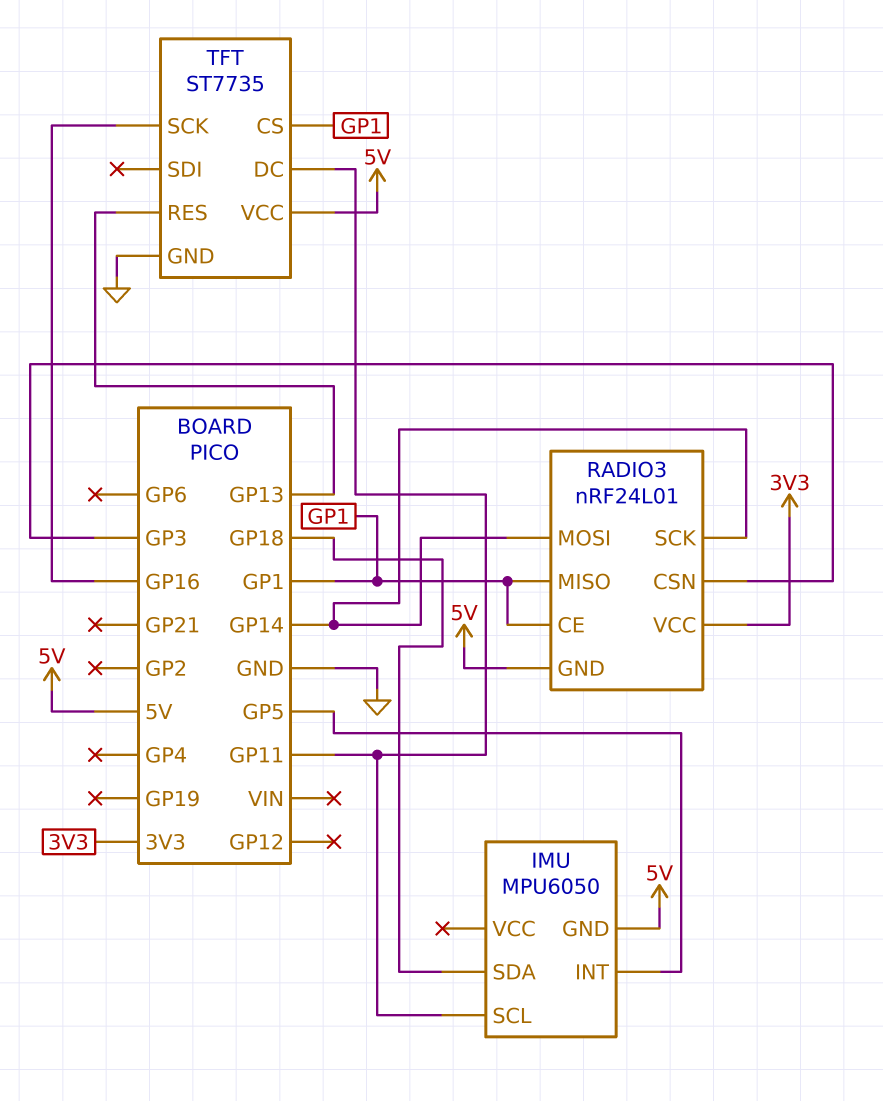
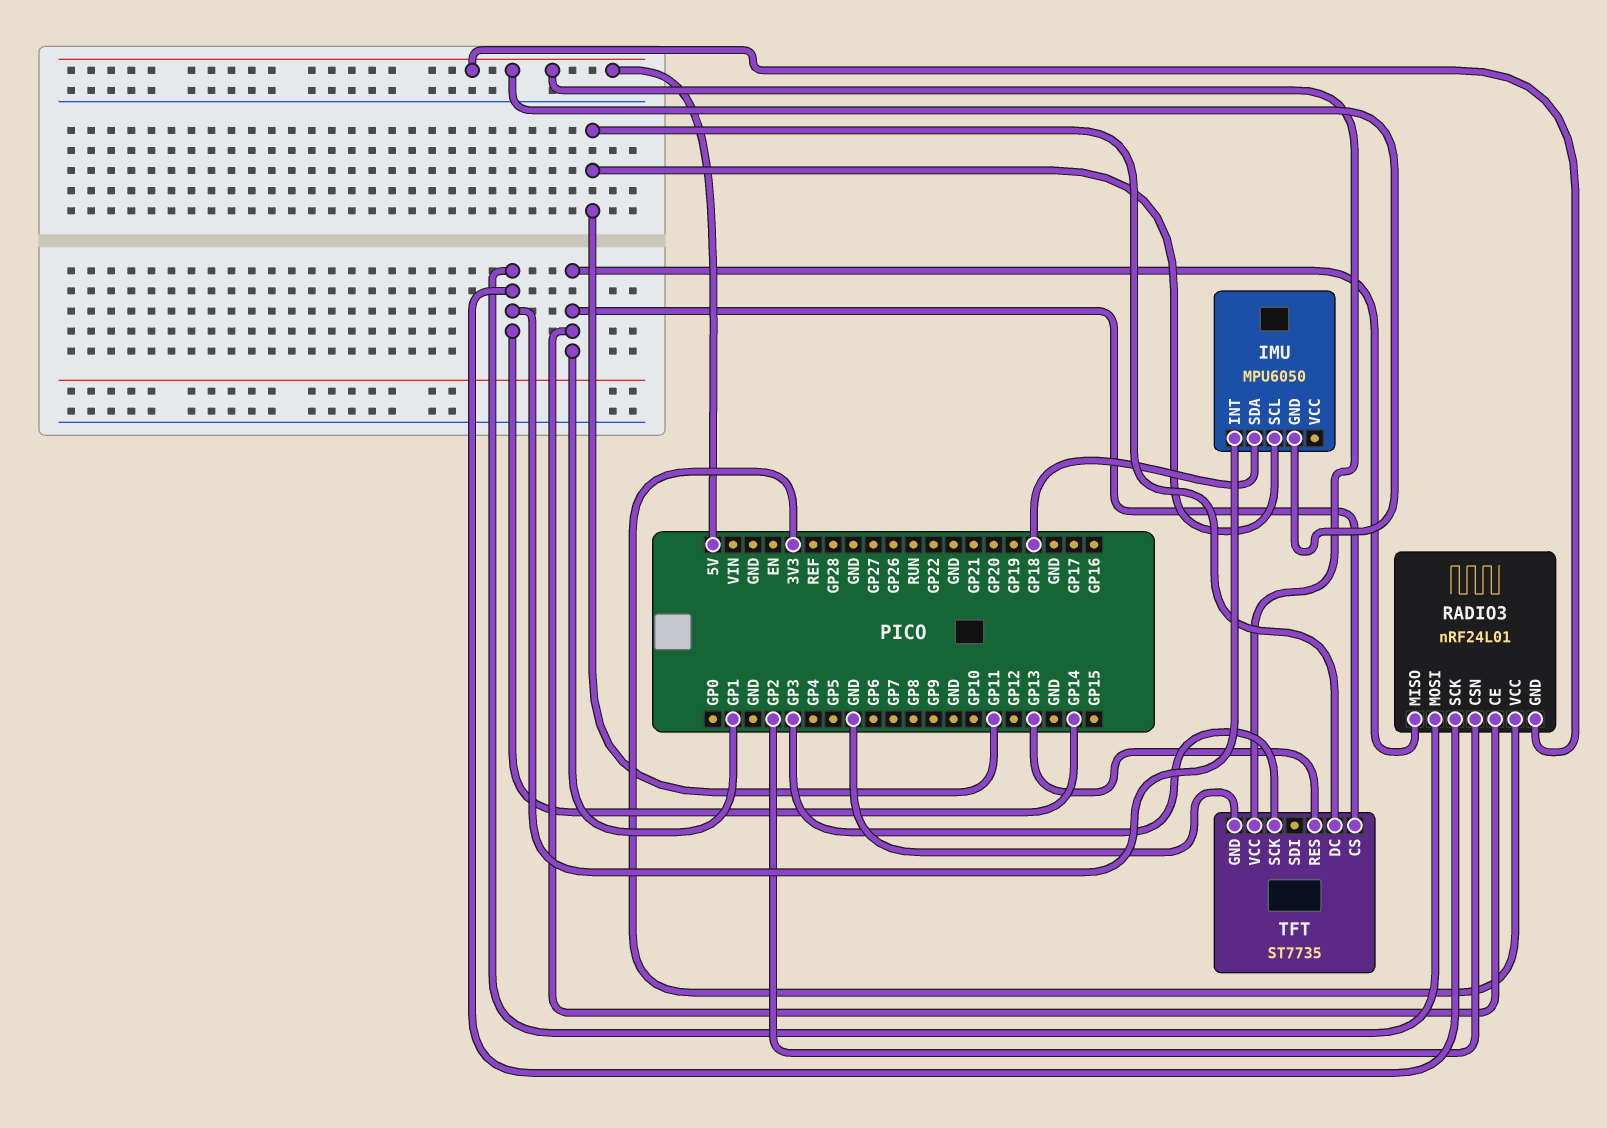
IMU pin INT: GP5 -> GP14
RADIO3 pin CSN: GP3 -> GP2
TFT pin SCK: GP16 -> GP3

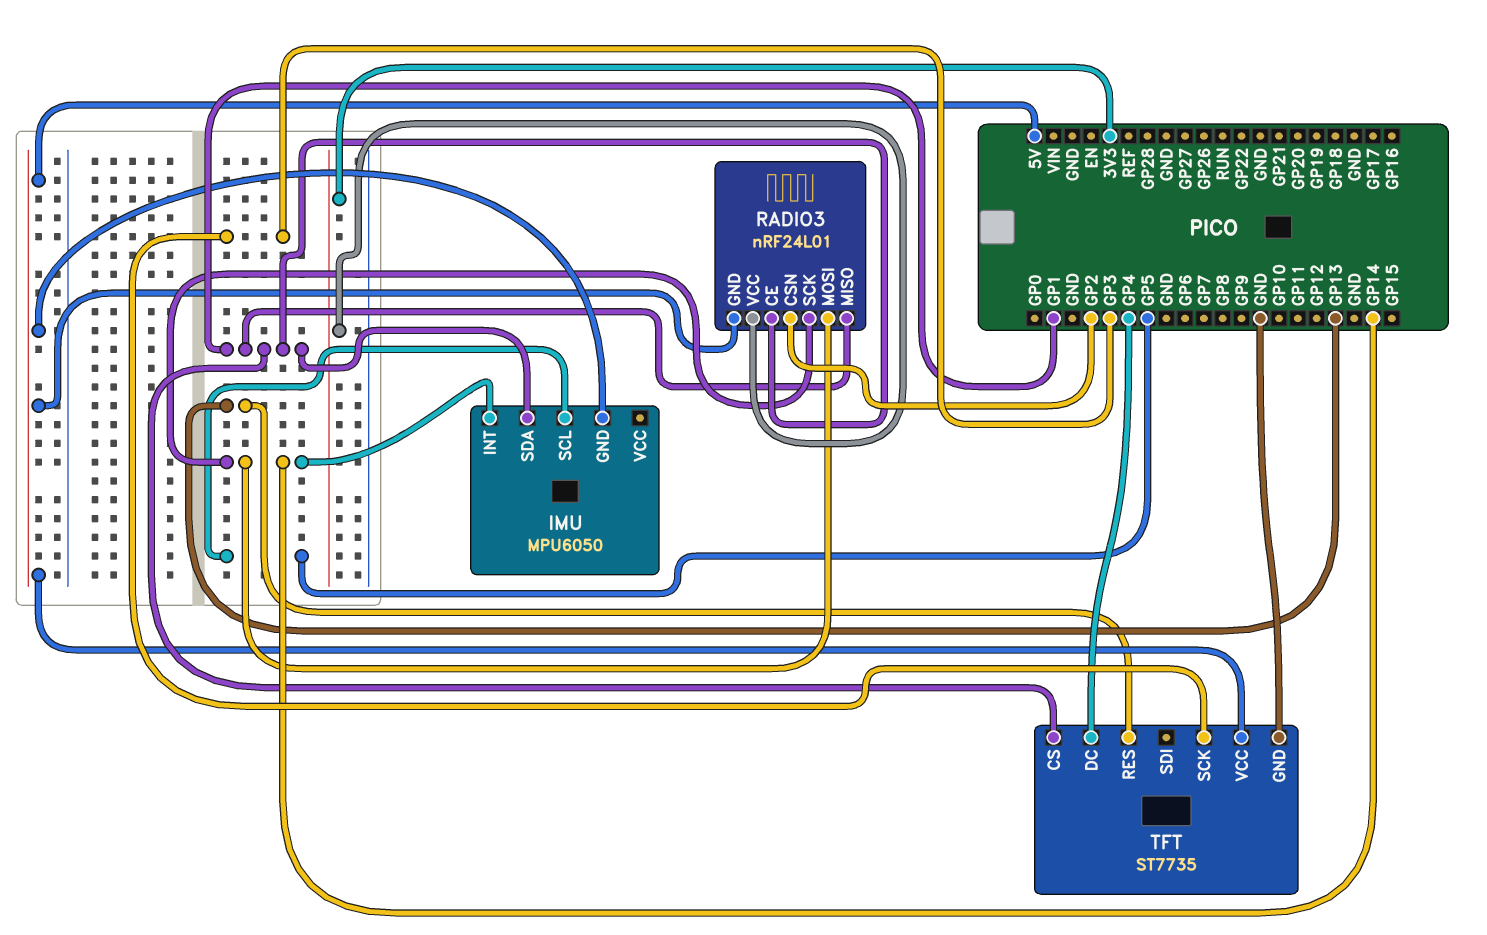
IMU pin SCL: GP11 -> GP5
IMU pin SDA: GP18 -> GP1
TFT pin DC: GP11 -> GP4

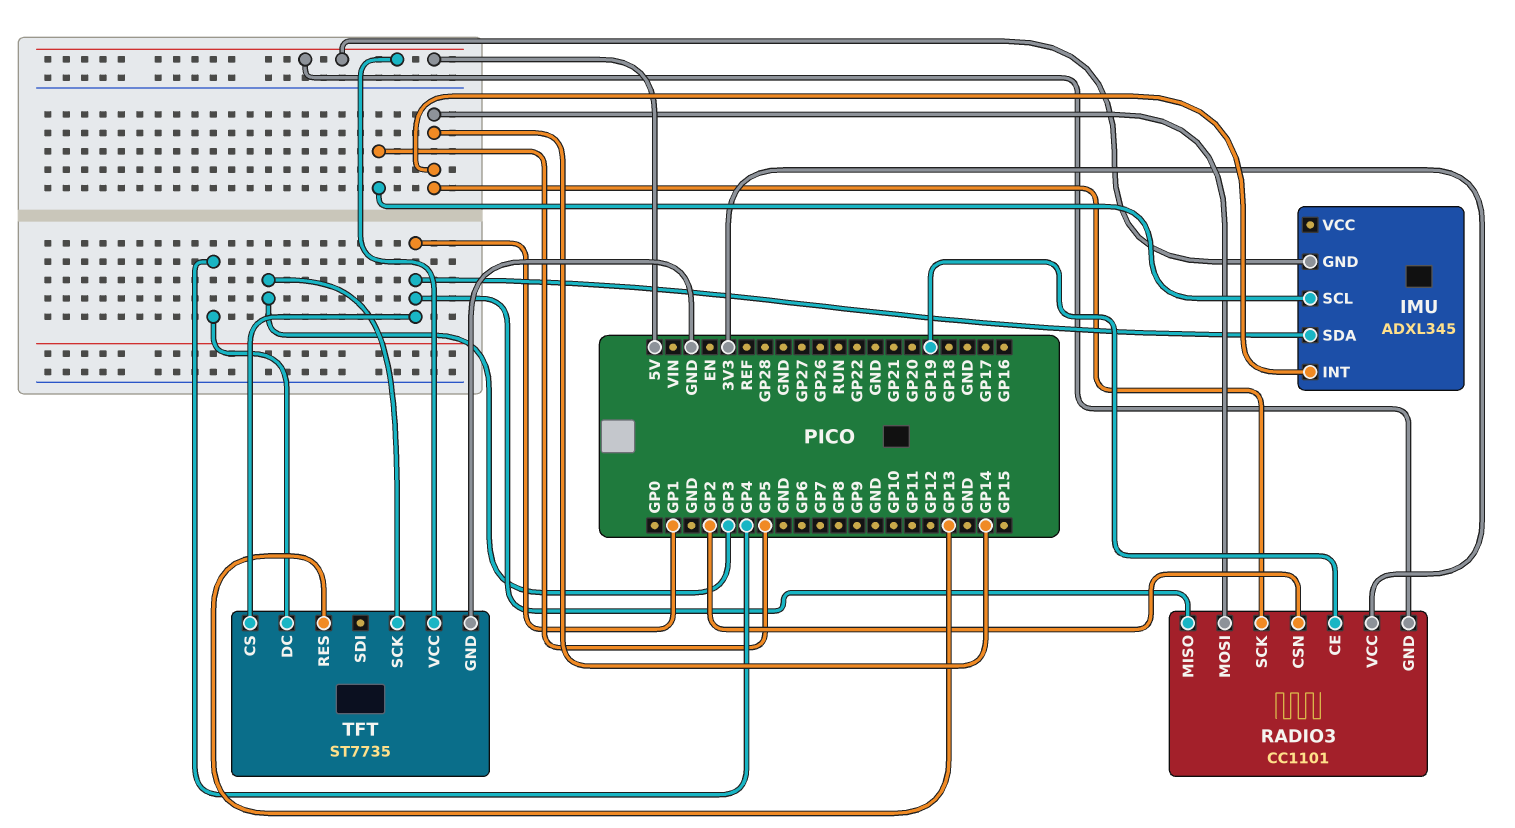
IMU: MPU6050 -> ADXL345
RADIO3: nRF24L01 -> CC1101
RADIO3 pin CE: GP1 -> GP19

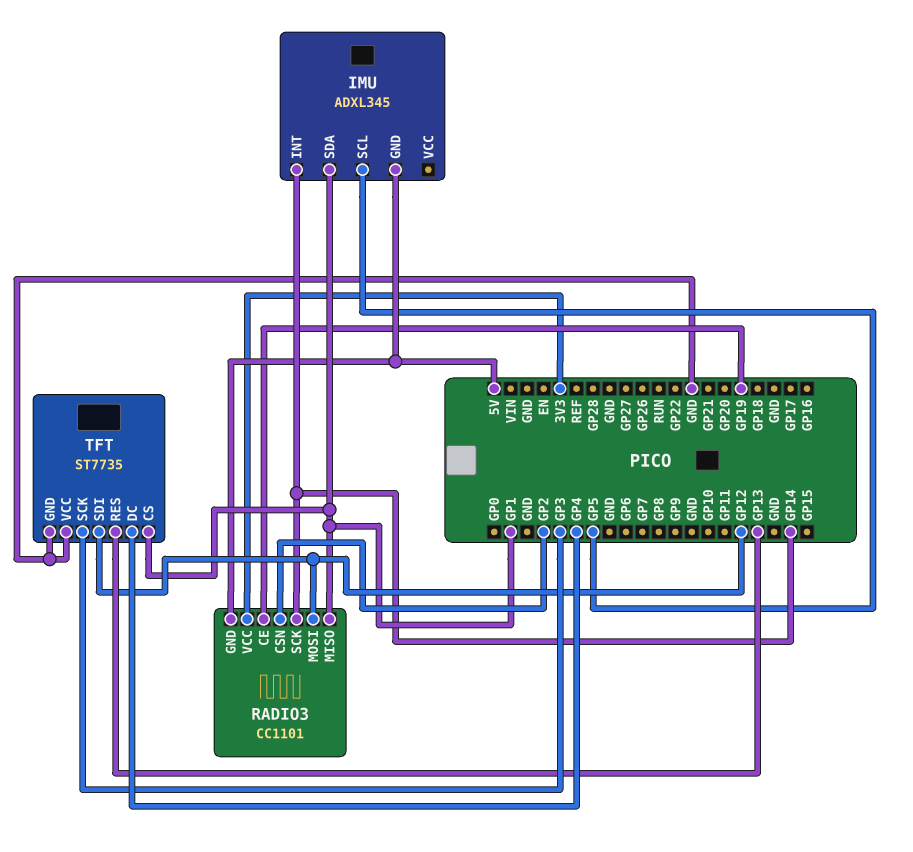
RADIO3 pin MOSI: GP14 -> GP12
TFT pin SDI: none -> GP12
TFT pin VCC: 5V -> GND

